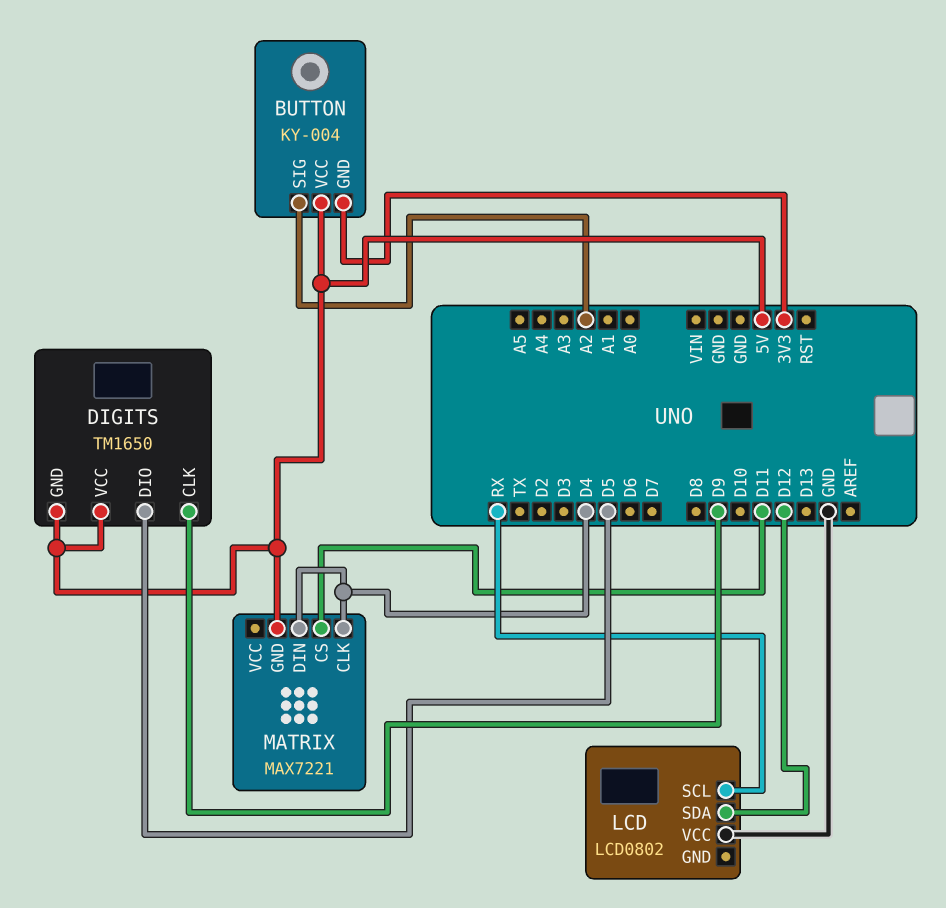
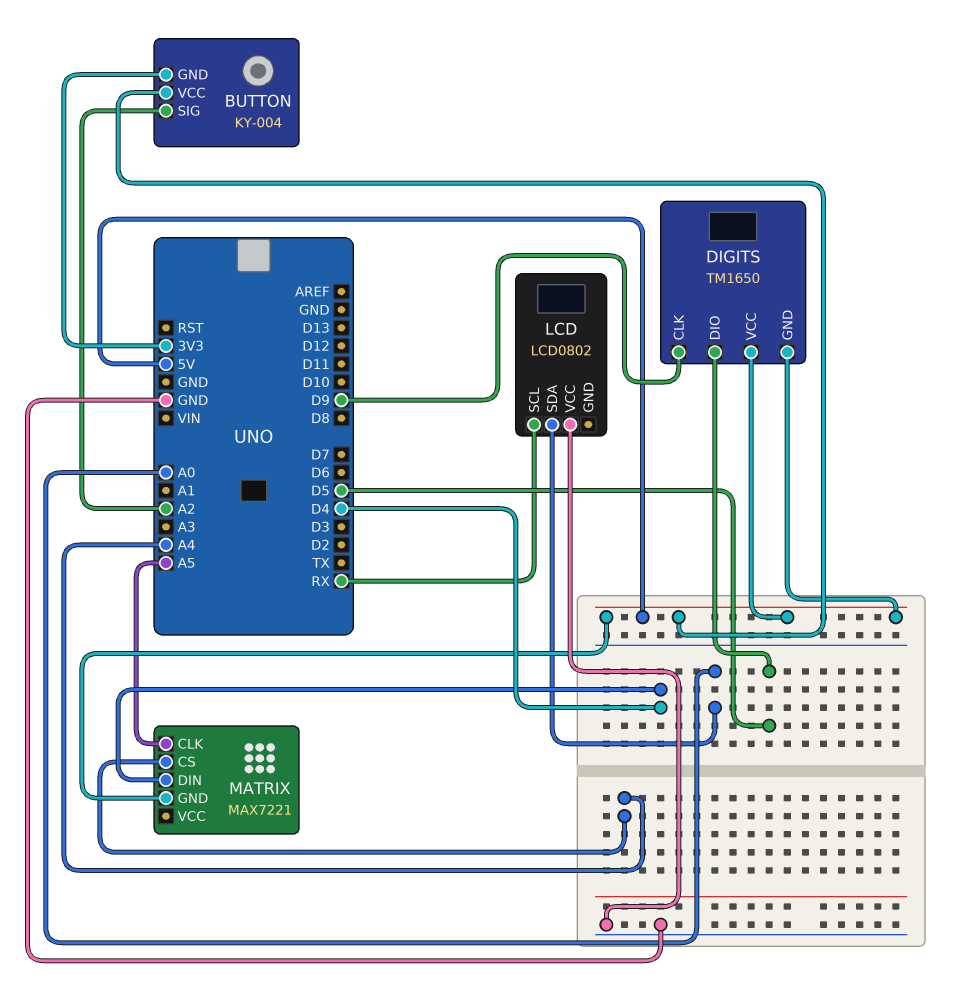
LCD pin SDA: D12 -> A0
MATRIX pin CLK: D4 -> A5
MATRIX pin CS: D11 -> A4

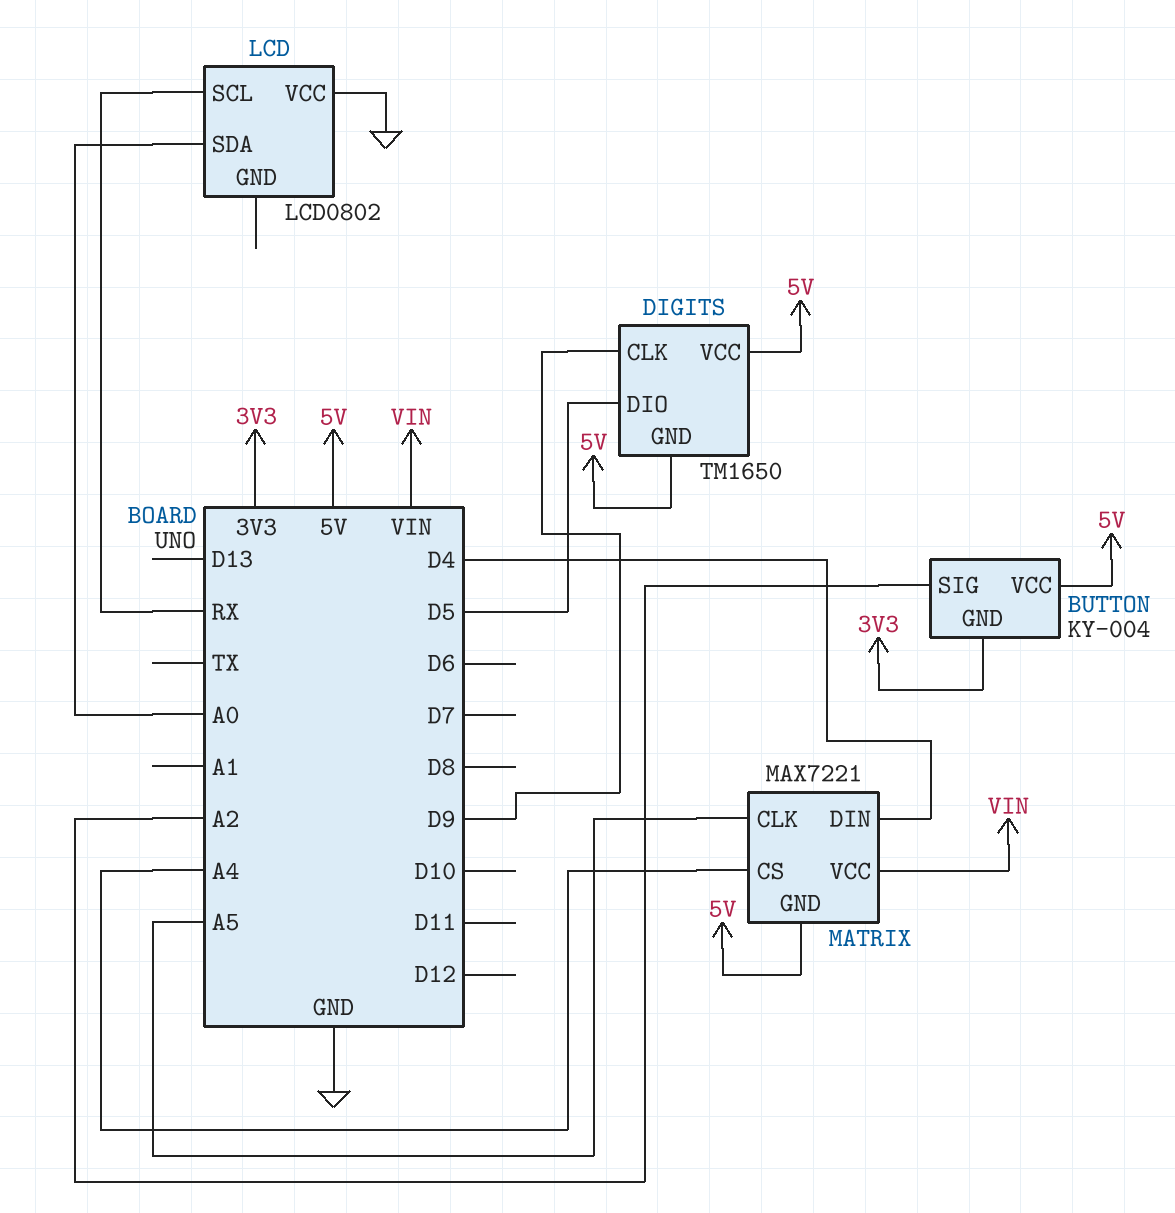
MATRIX pin VCC: none -> VIN

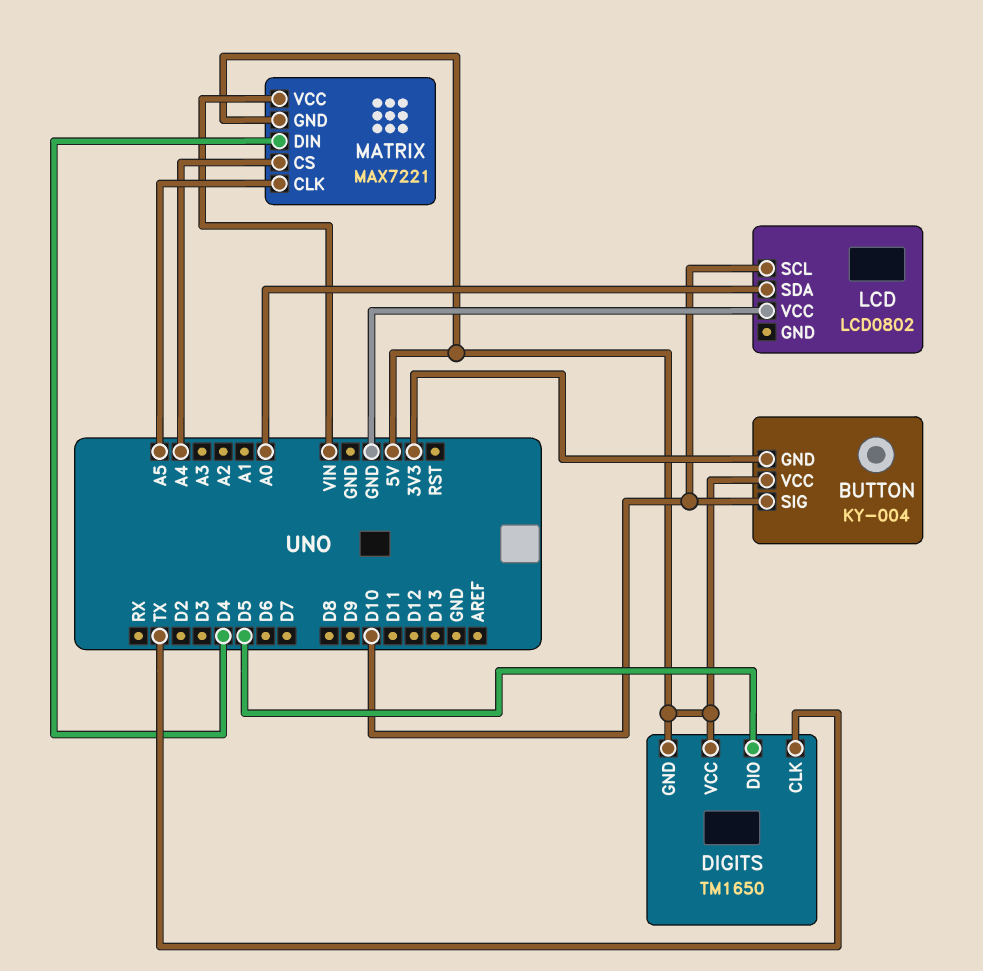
BUTTON pin SIG: A2 -> D10
DIGITS pin CLK: D9 -> TX
LCD pin SCL: RX -> D10

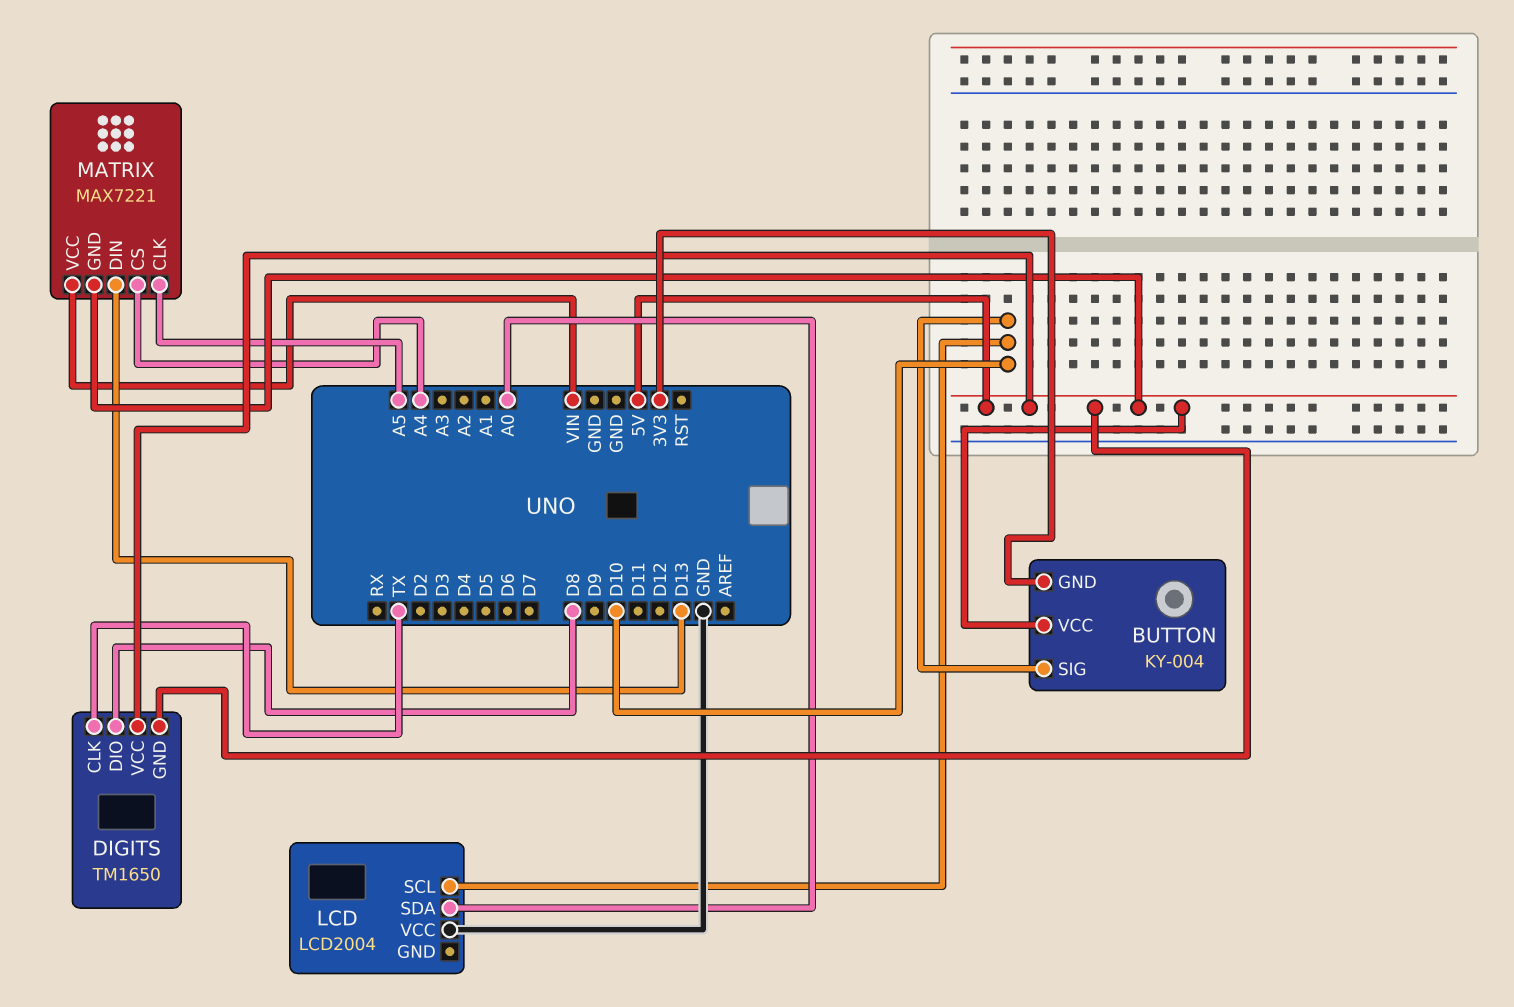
DIGITS pin DIO: D5 -> D8
LCD: LCD0802 -> LCD2004
MATRIX pin DIN: D4 -> D13

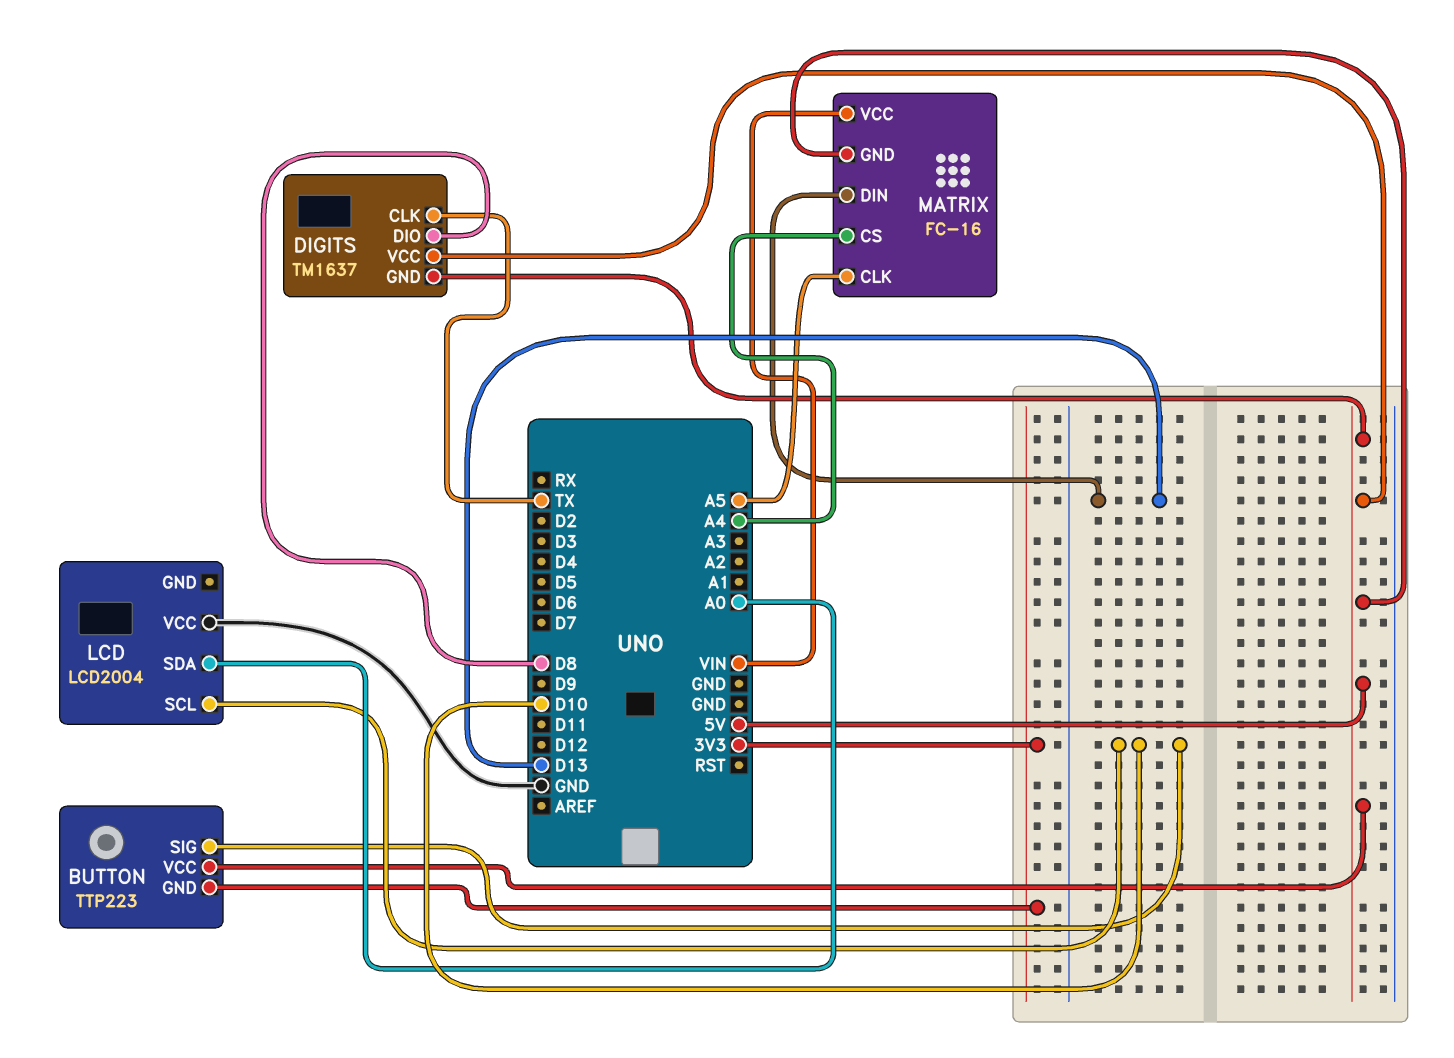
BUTTON: KY-004 -> TTP223
DIGITS: TM1650 -> TM1637
MATRIX: MAX7221 -> FC-16

